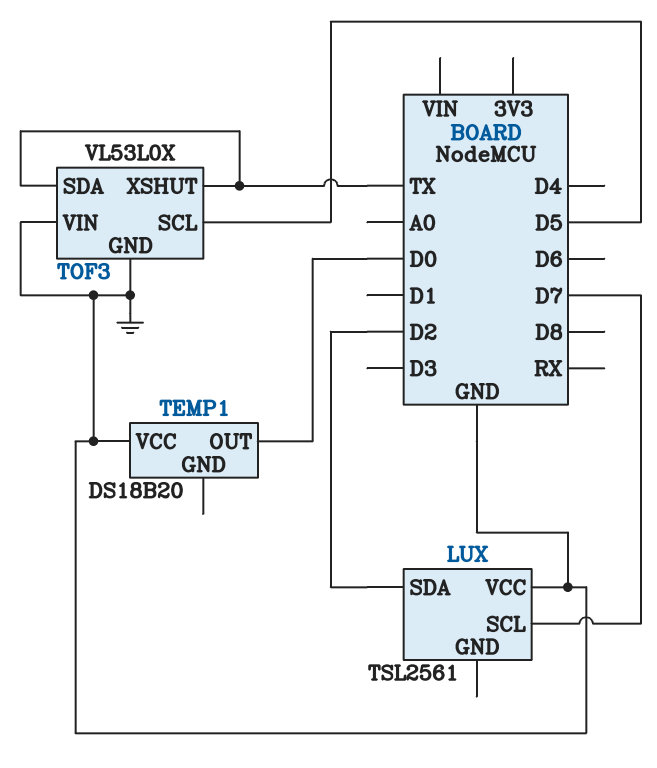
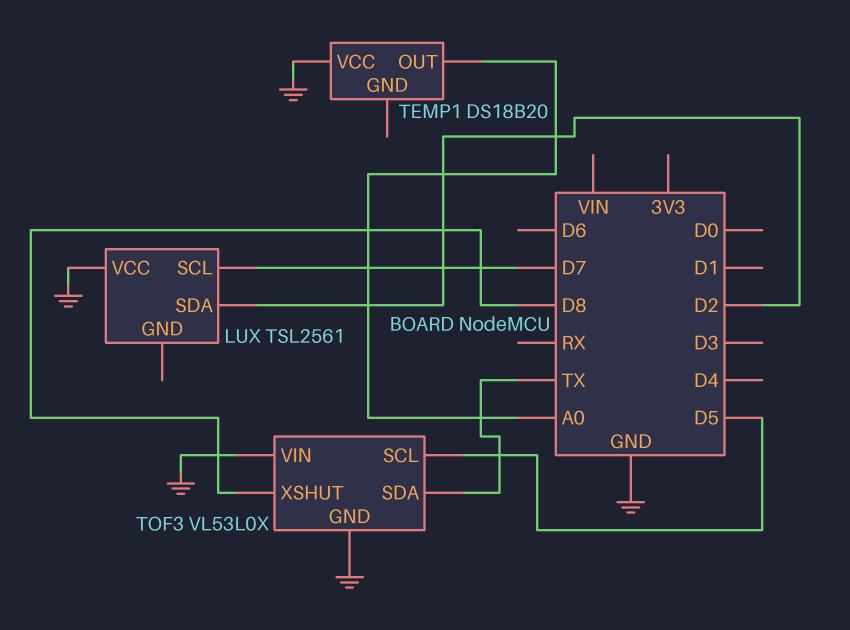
TEMP1 pin OUT: D0 -> A0
TOF3 pin XSHUT: TX -> D8

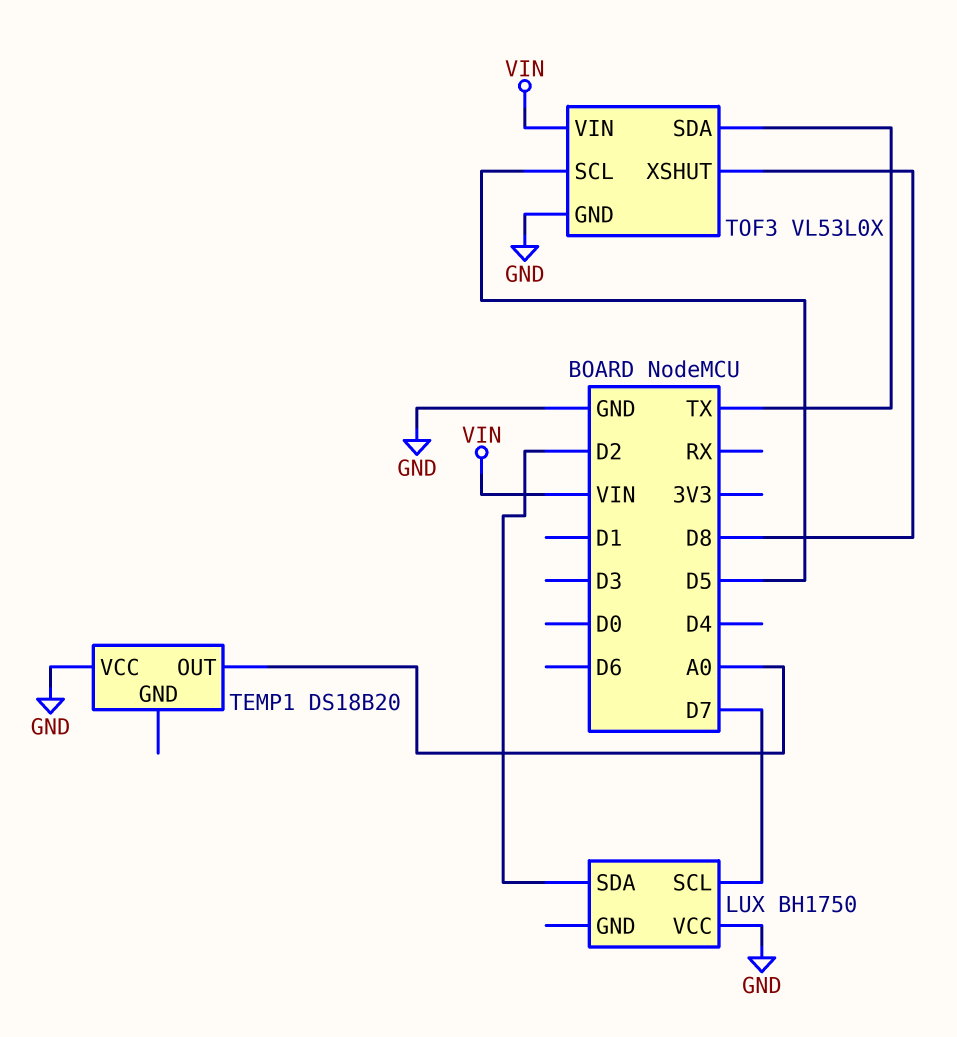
LUX: TSL2561 -> BH1750
TOF3 pin VIN: GND -> VIN

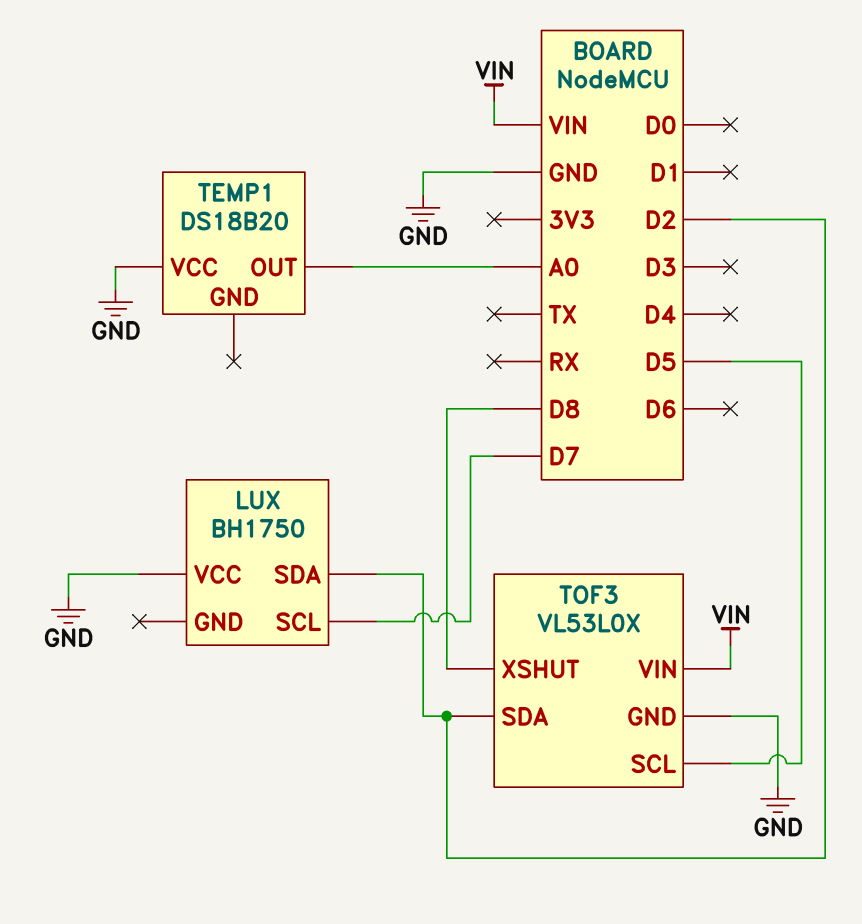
TOF3 pin SDA: TX -> D2

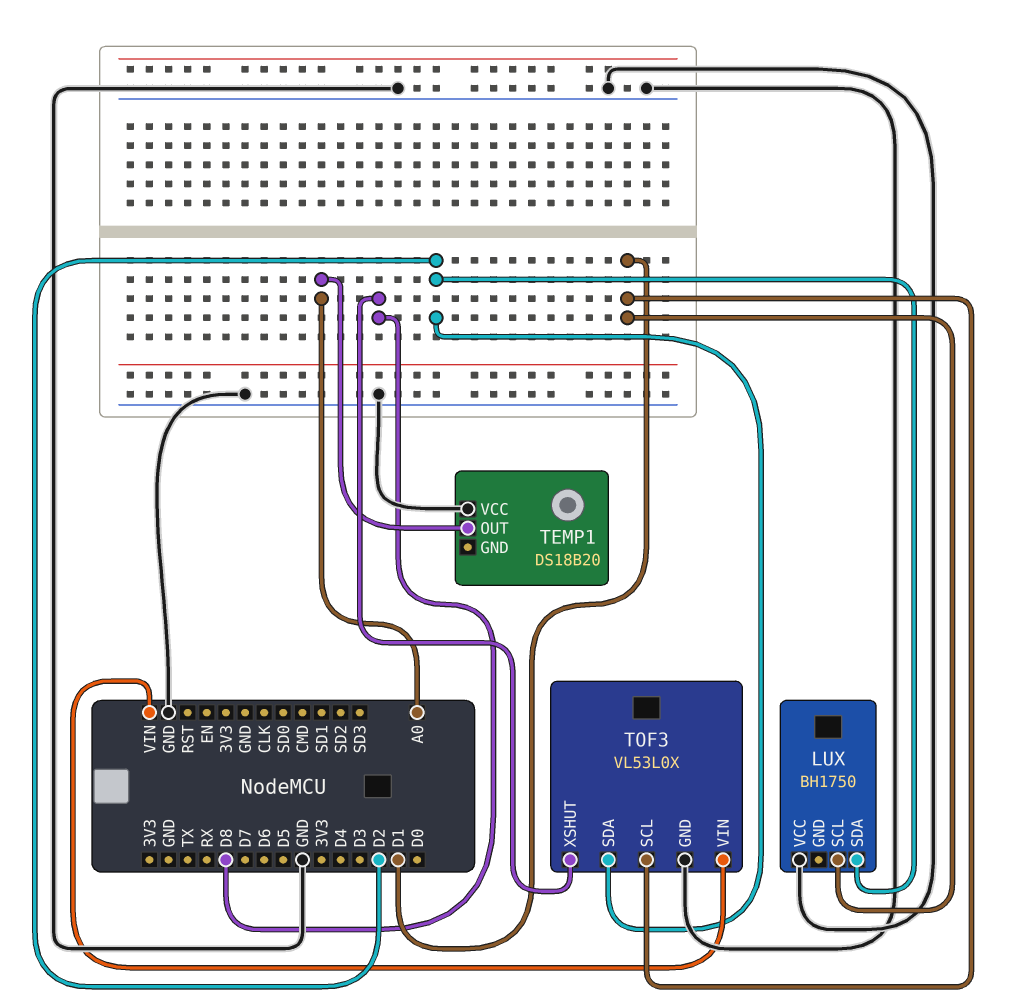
LUX pin SCL: D7 -> D1
TOF3 pin SCL: D5 -> D1

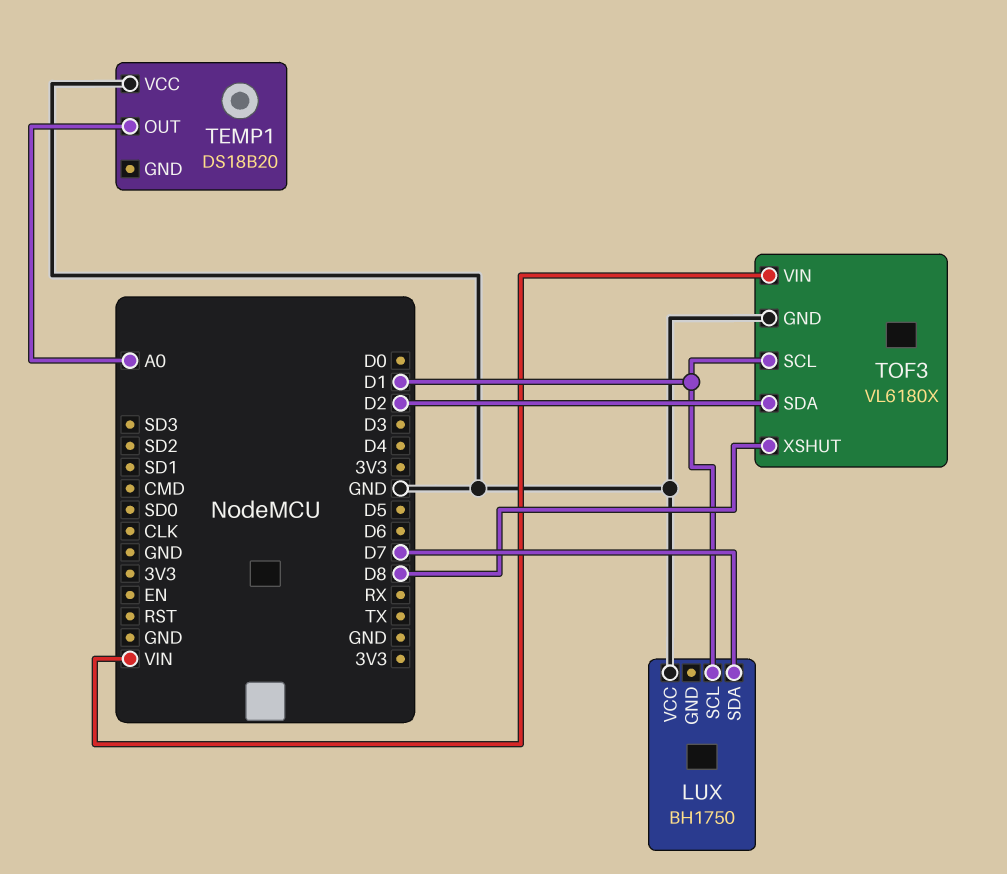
LUX pin SDA: D2 -> D7
TOF3: VL53L0X -> VL6180X

